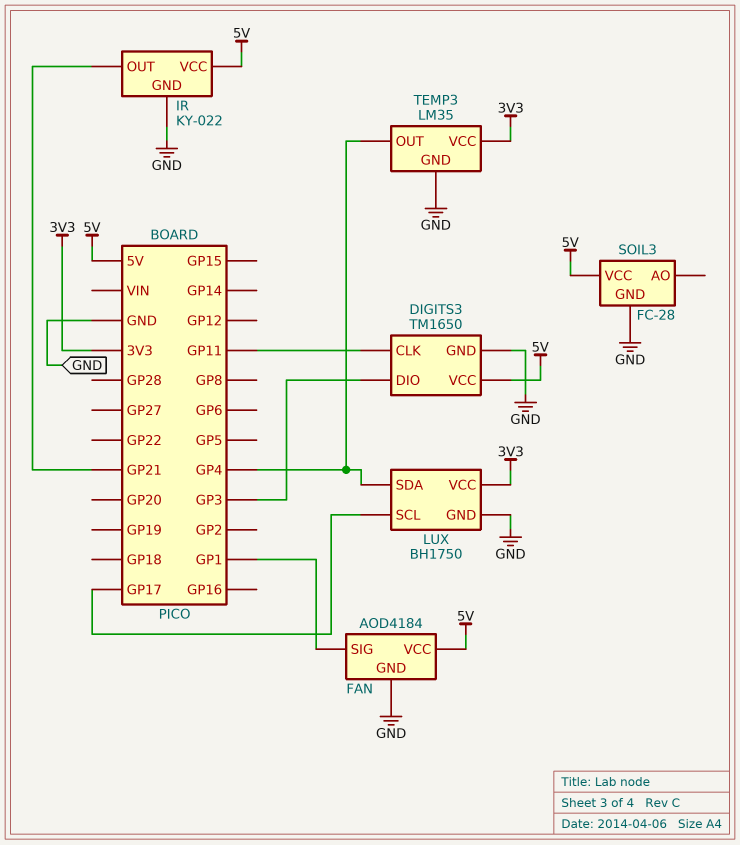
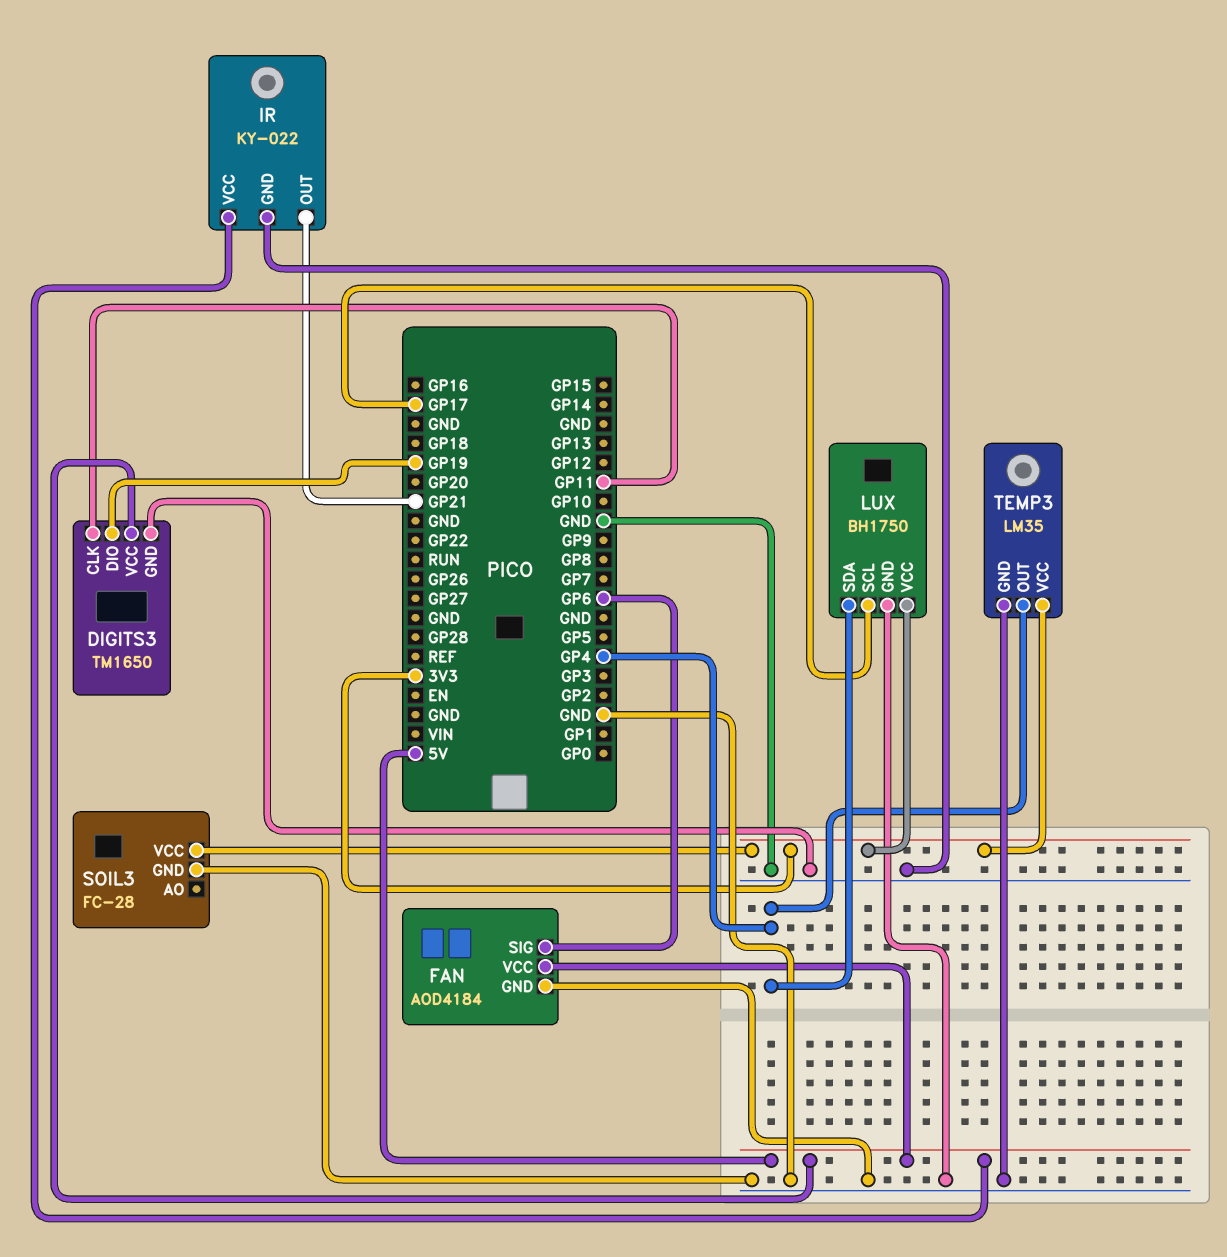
DIGITS3 pin DIO: GP3 -> GP19
FAN pin SIG: GP1 -> GP6
SOIL3 pin VCC: 5V -> 3V3

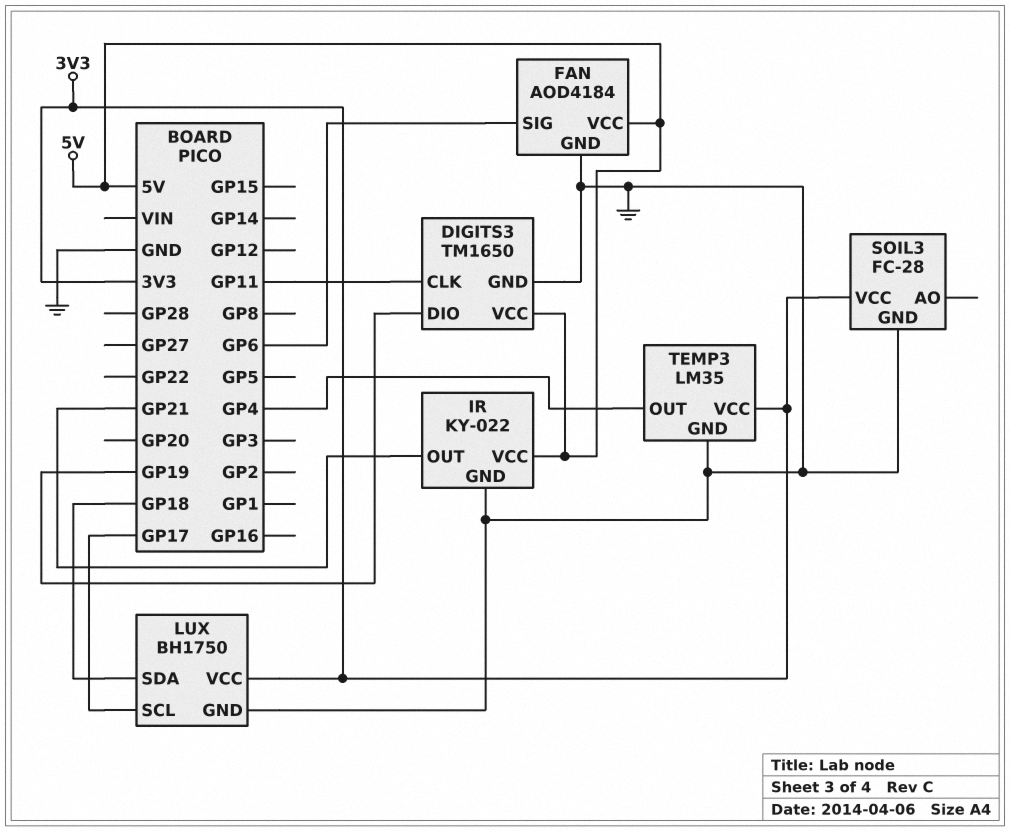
LUX pin SDA: GP4 -> GP18

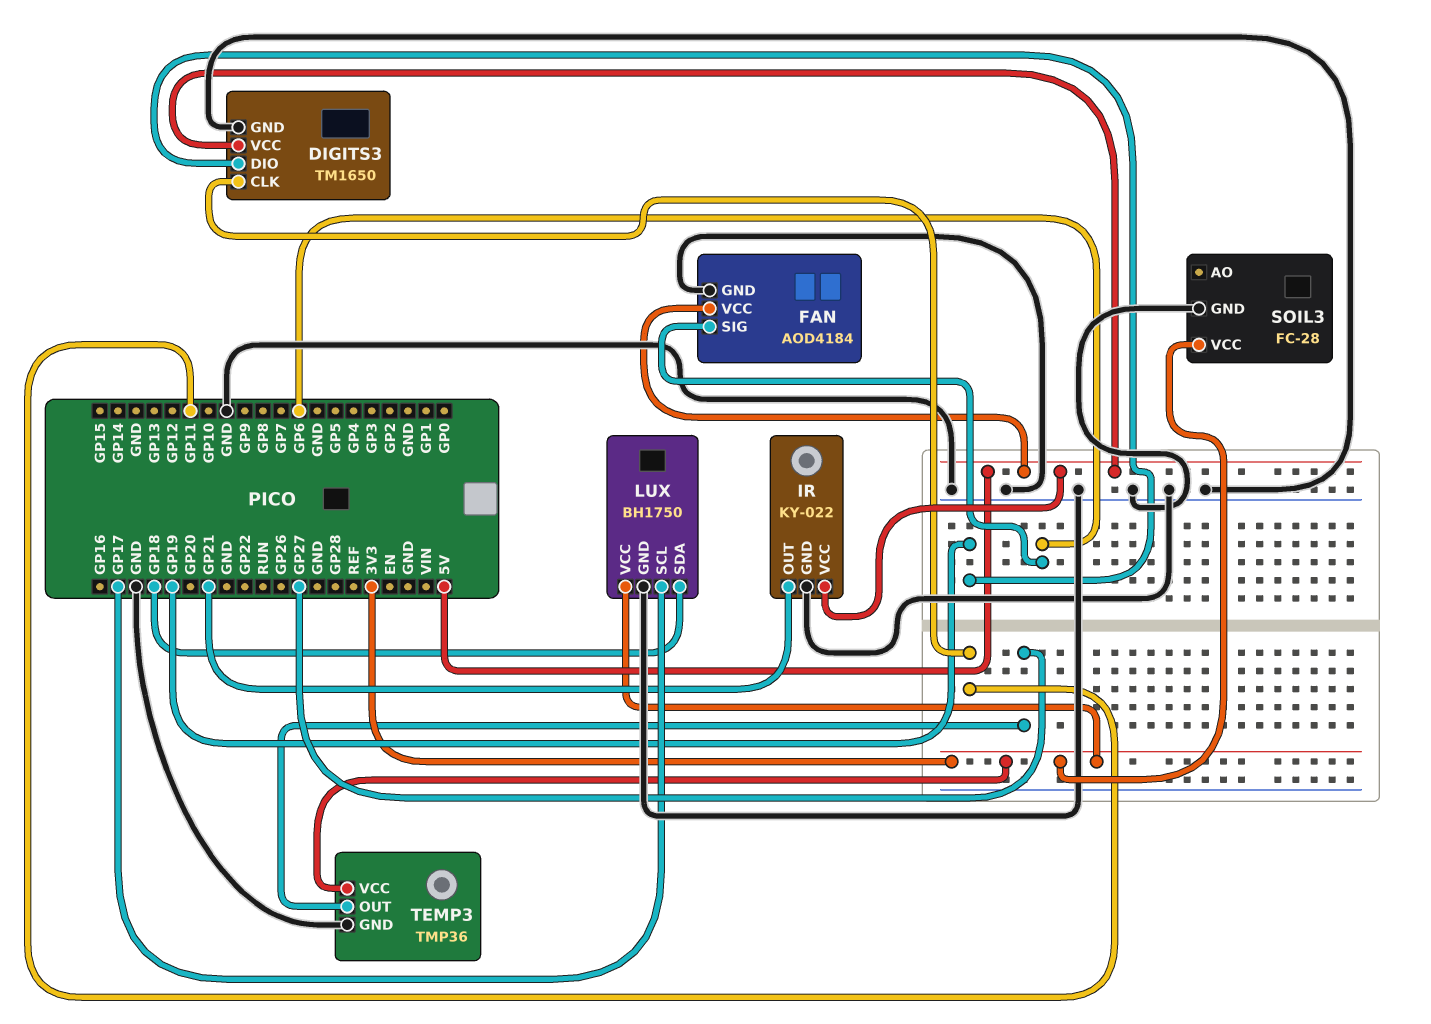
TEMP3: LM35 -> TMP36
TEMP3 pin OUT: GP4 -> GP27

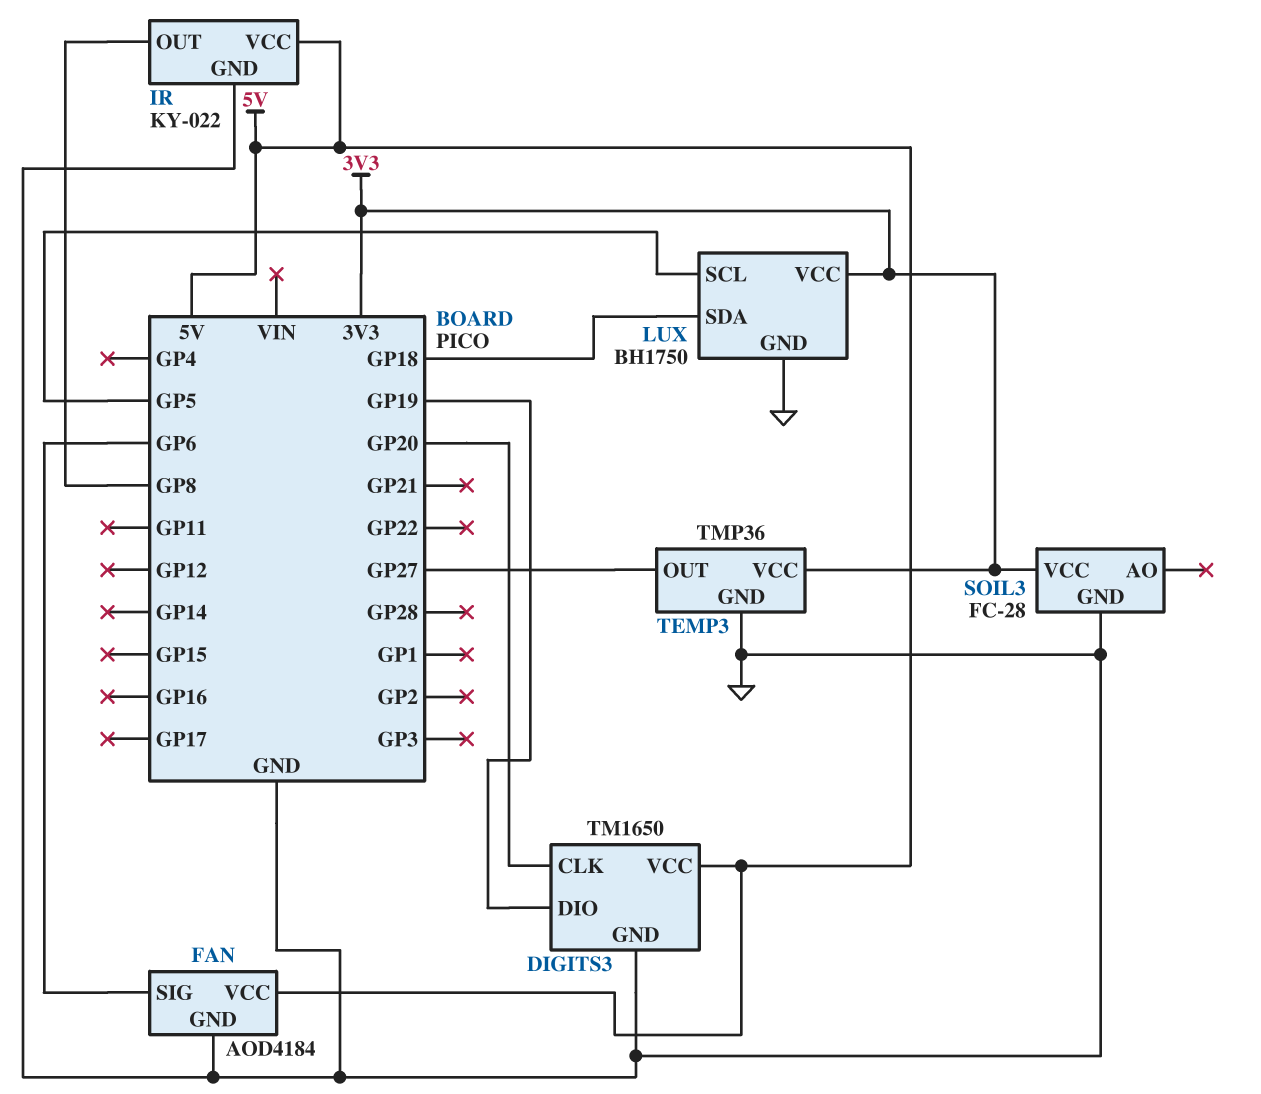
DIGITS3 pin CLK: GP11 -> GP20
IR pin OUT: GP21 -> GP8
LUX pin SCL: GP17 -> GP5

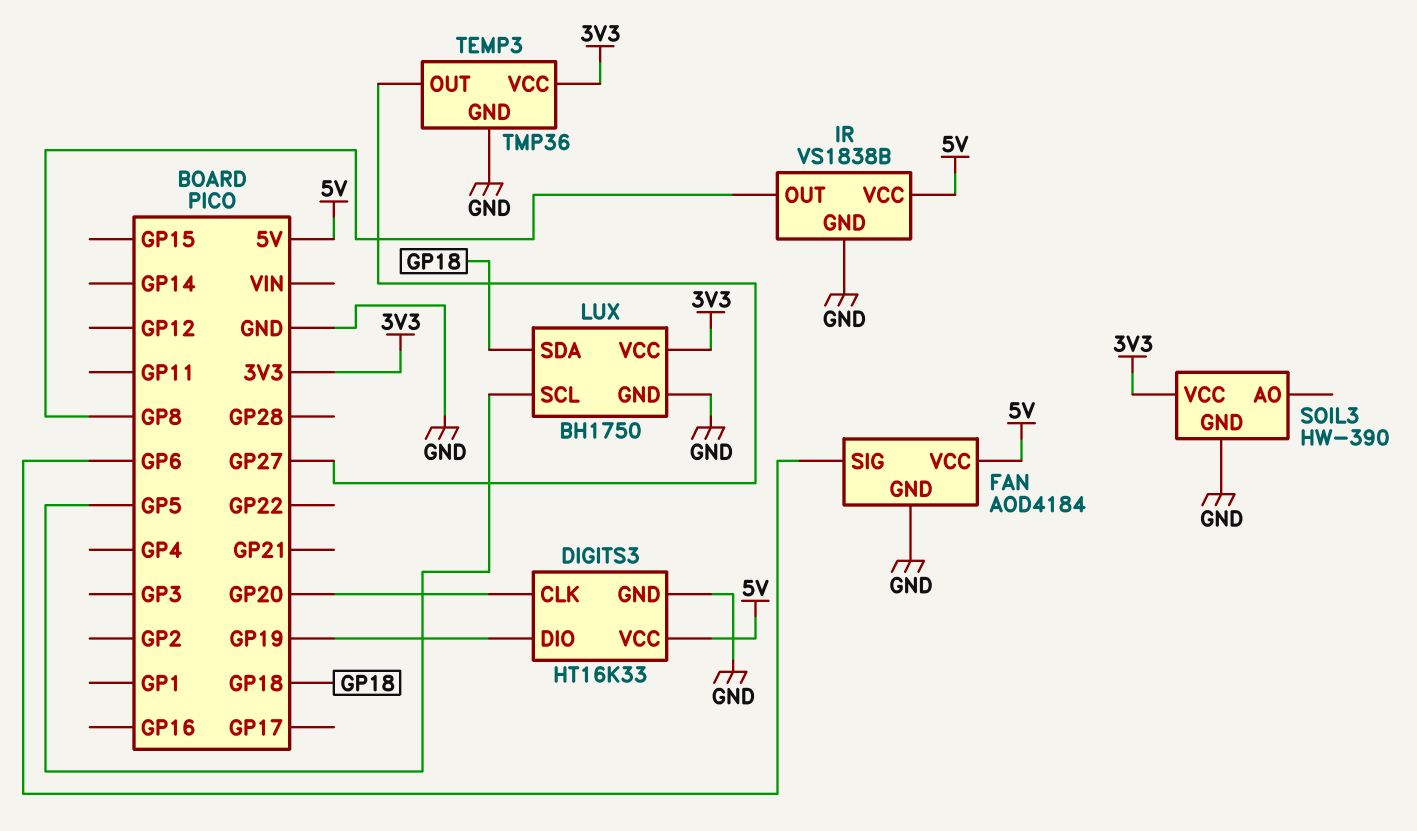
DIGITS3: TM1650 -> HT16K33
IR: KY-022 -> VS1838B
SOIL3: FC-28 -> HW-390

